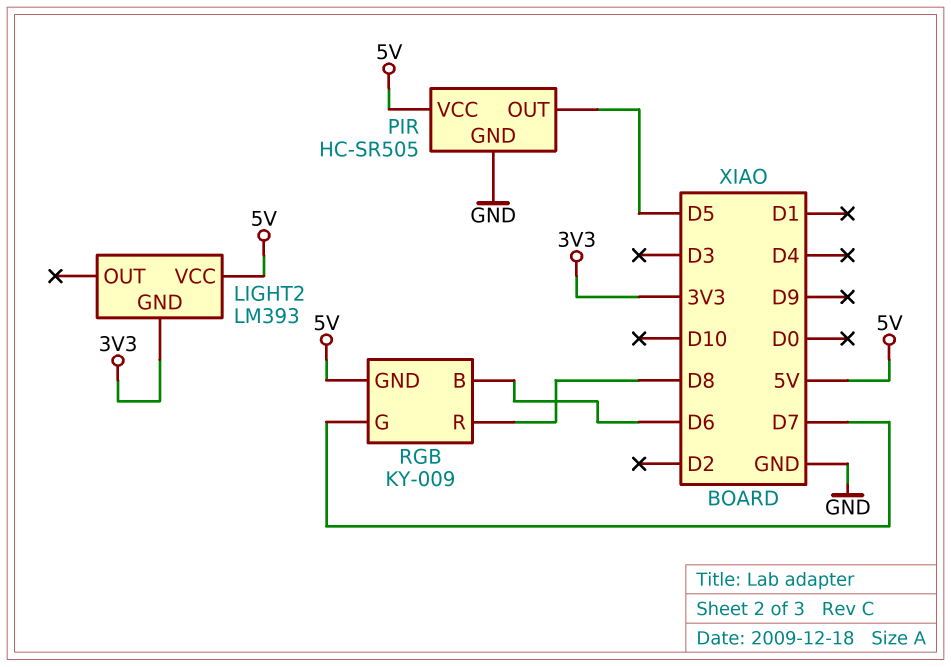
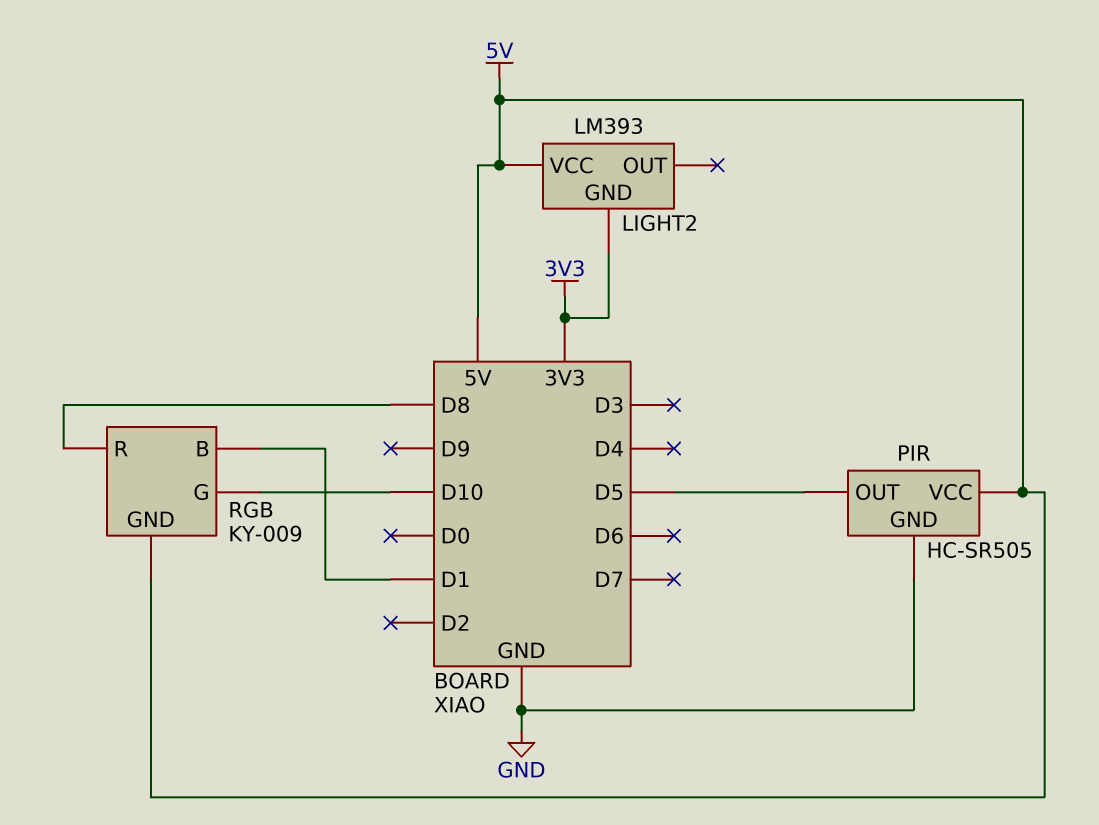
RGB pin B: D6 -> D1
RGB pin G: D7 -> D10

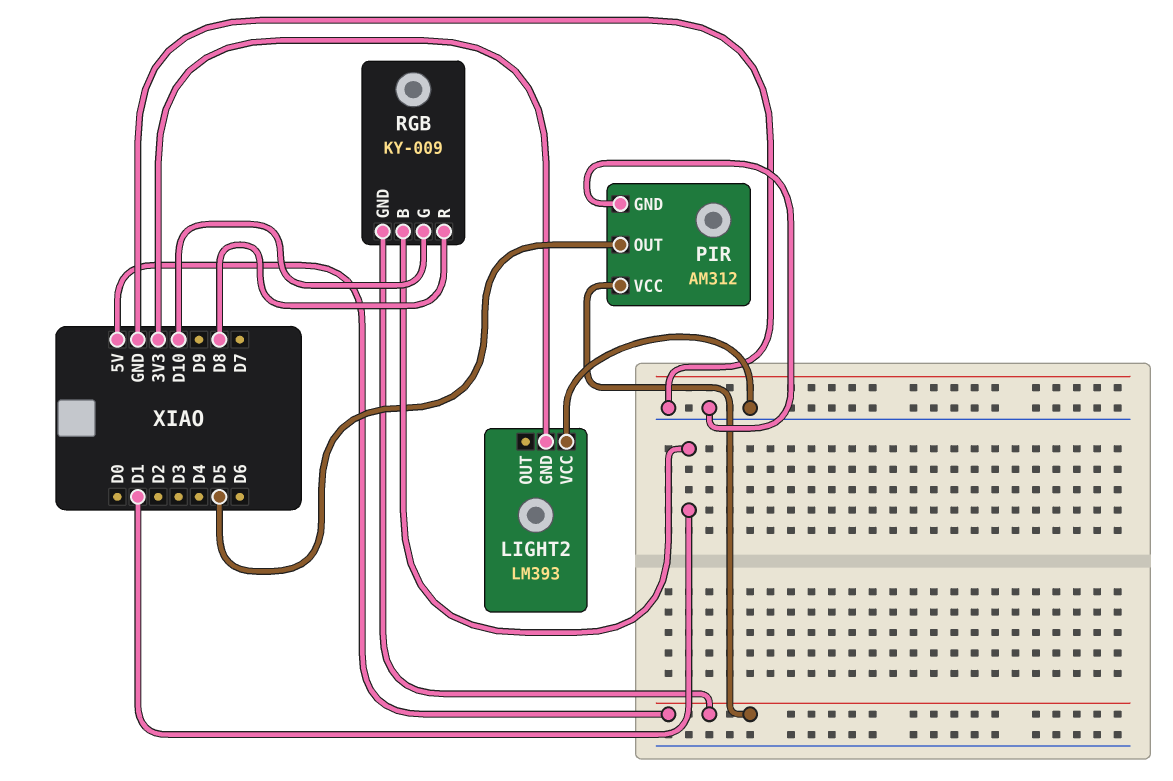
LIGHT2 pin VCC: 5V -> GND
PIR: HC-SR505 -> AM312

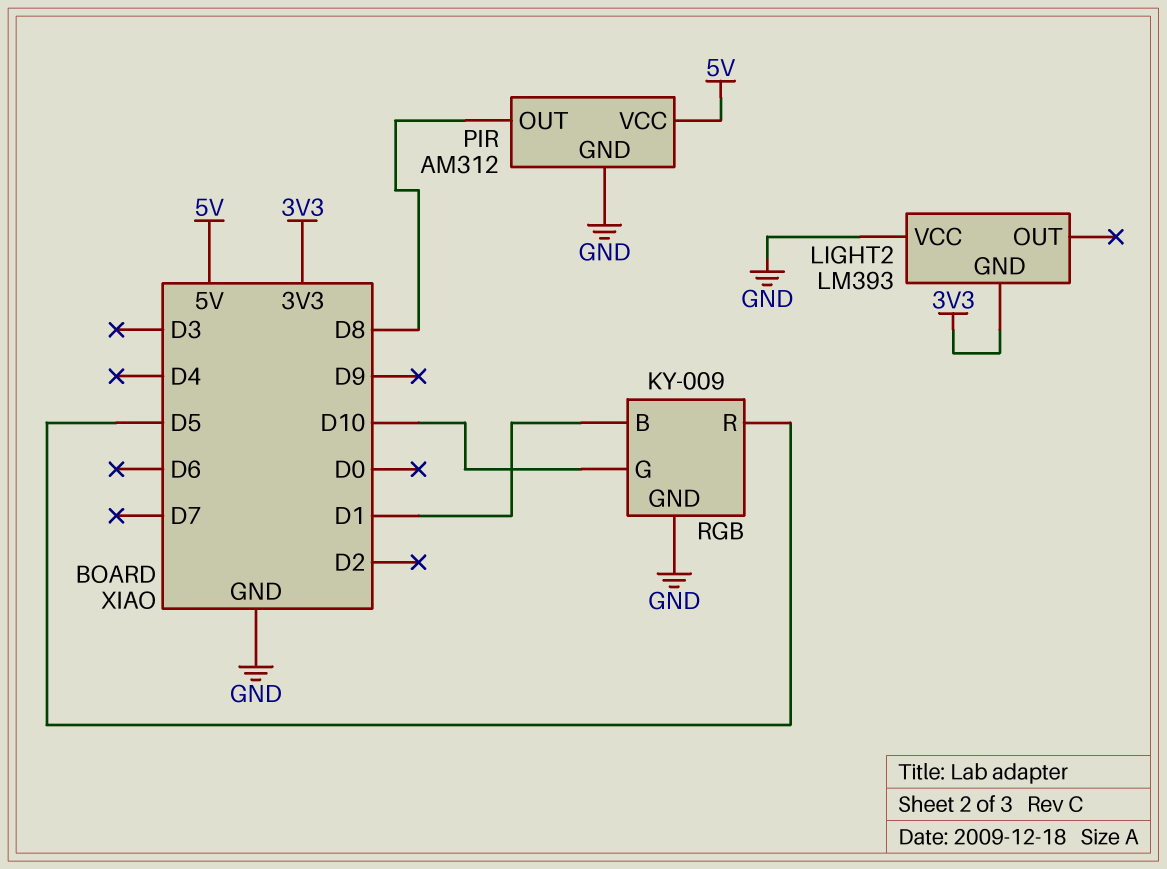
PIR pin OUT: D5 -> D8
RGB pin GND: 5V -> GND
RGB pin R: D8 -> D5

